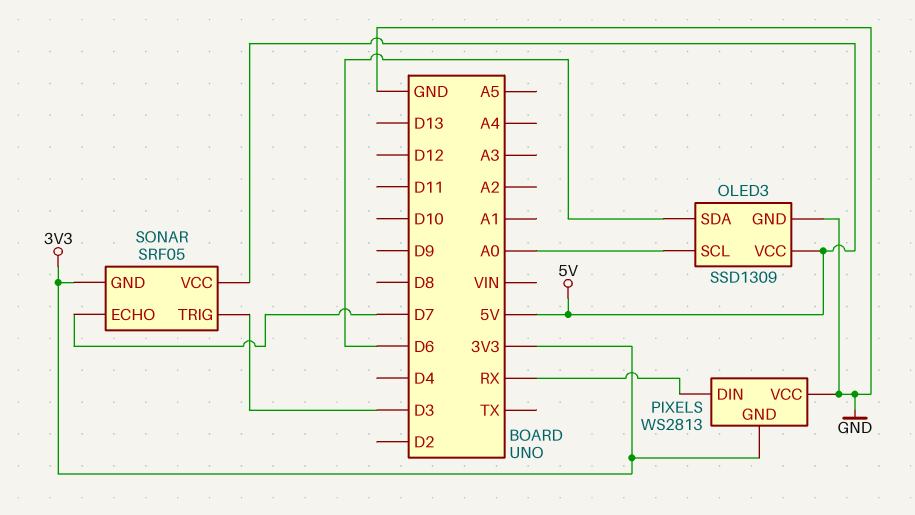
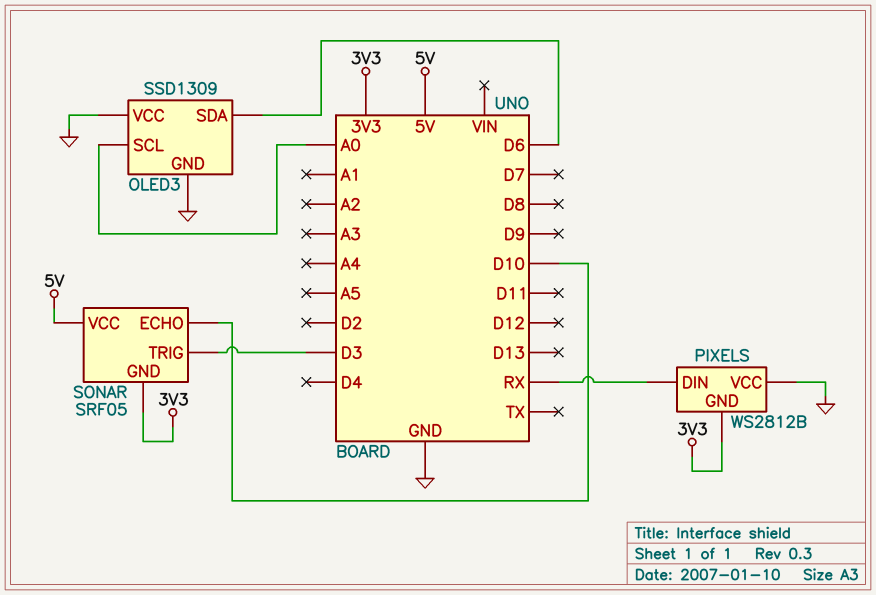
OLED3 pin VCC: 5V -> GND
PIXELS: WS2813 -> WS2812B
SONAR pin ECHO: D7 -> D10

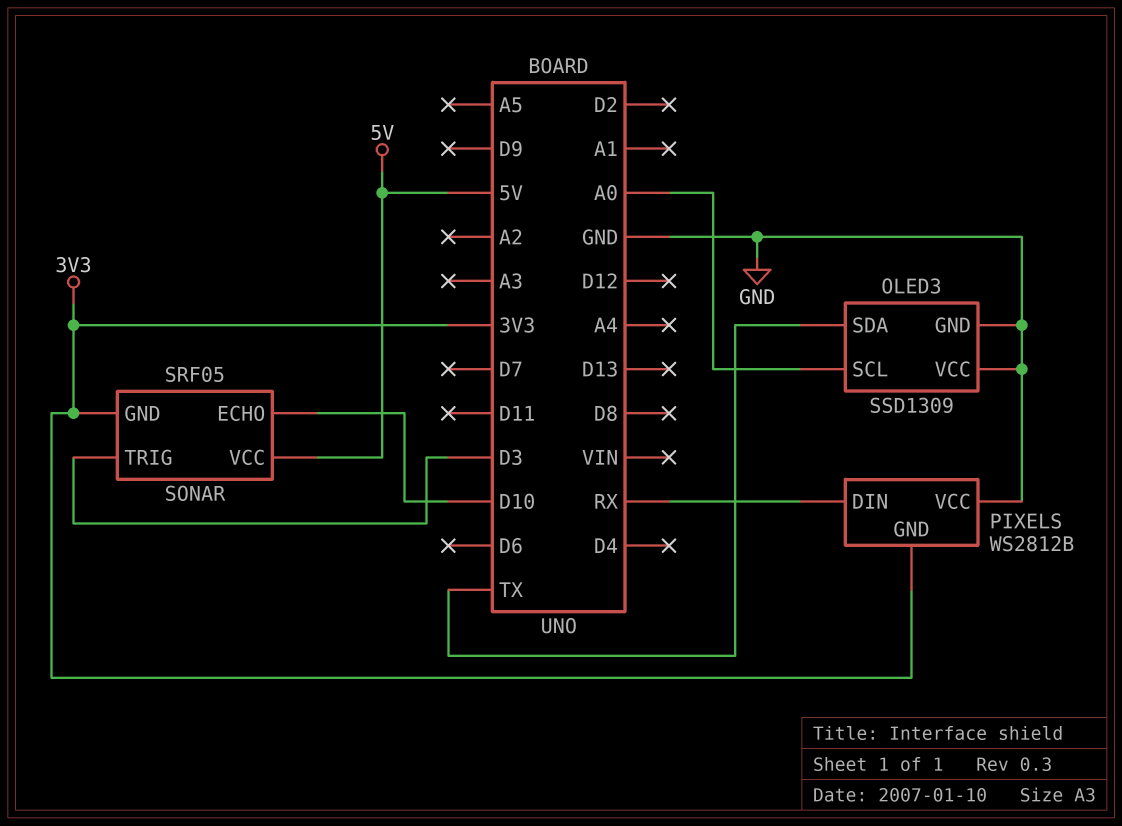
OLED3 pin SDA: D6 -> TX

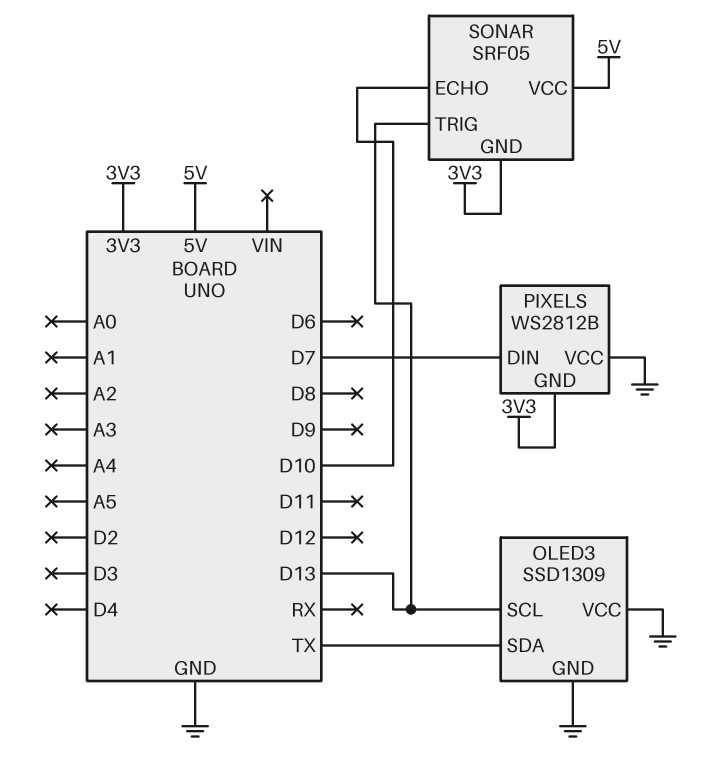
OLED3 pin SCL: A0 -> D13
PIXELS pin DIN: RX -> D7
SONAR pin TRIG: D3 -> D13

